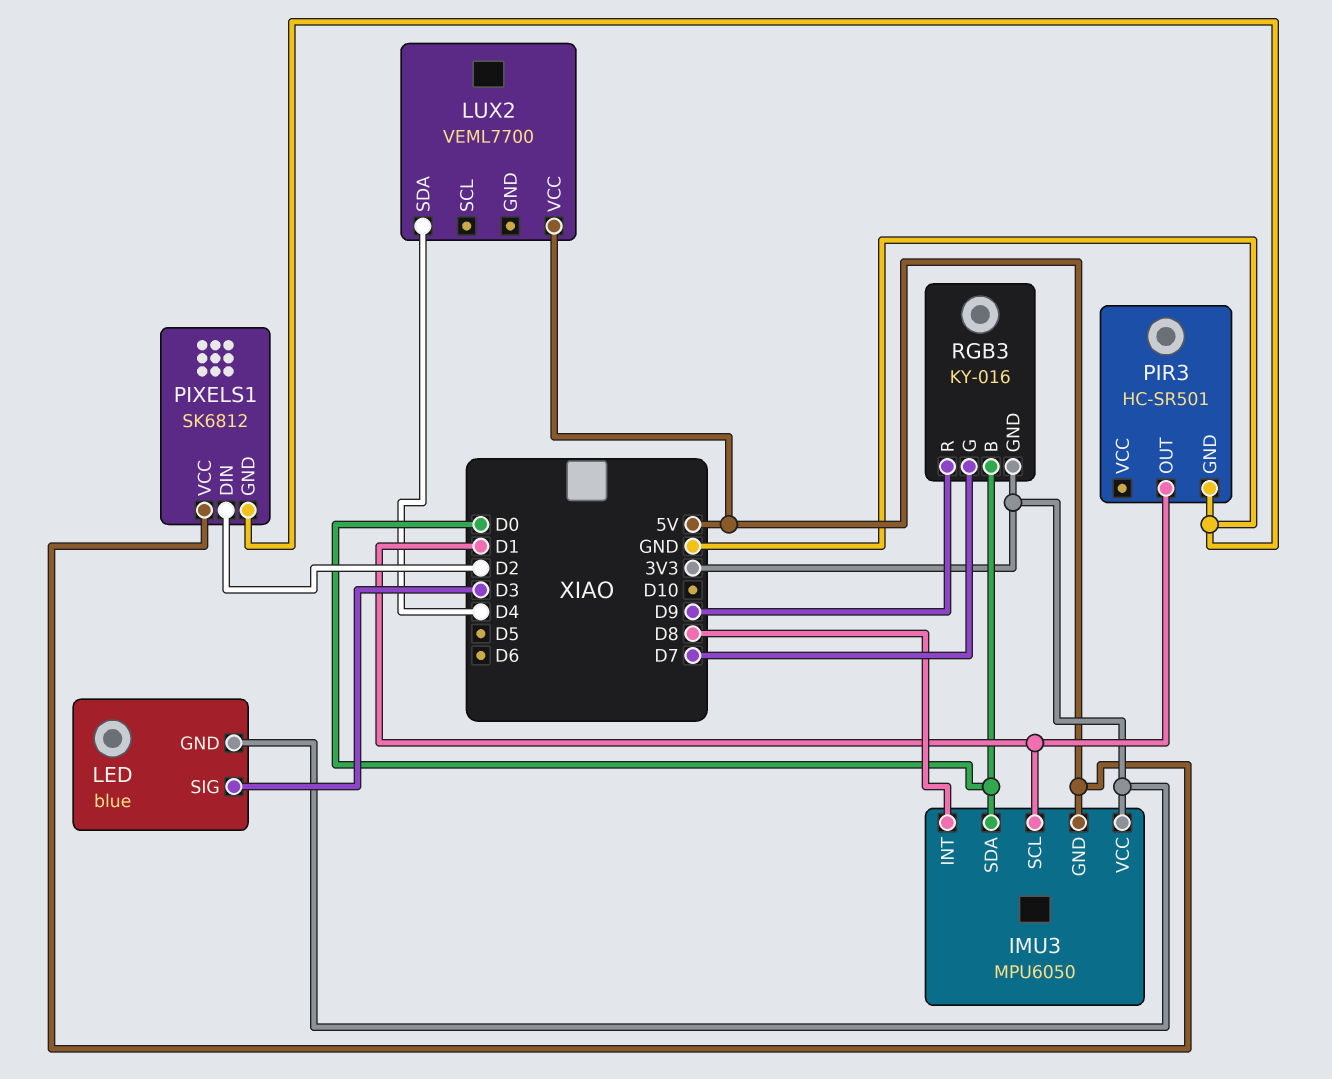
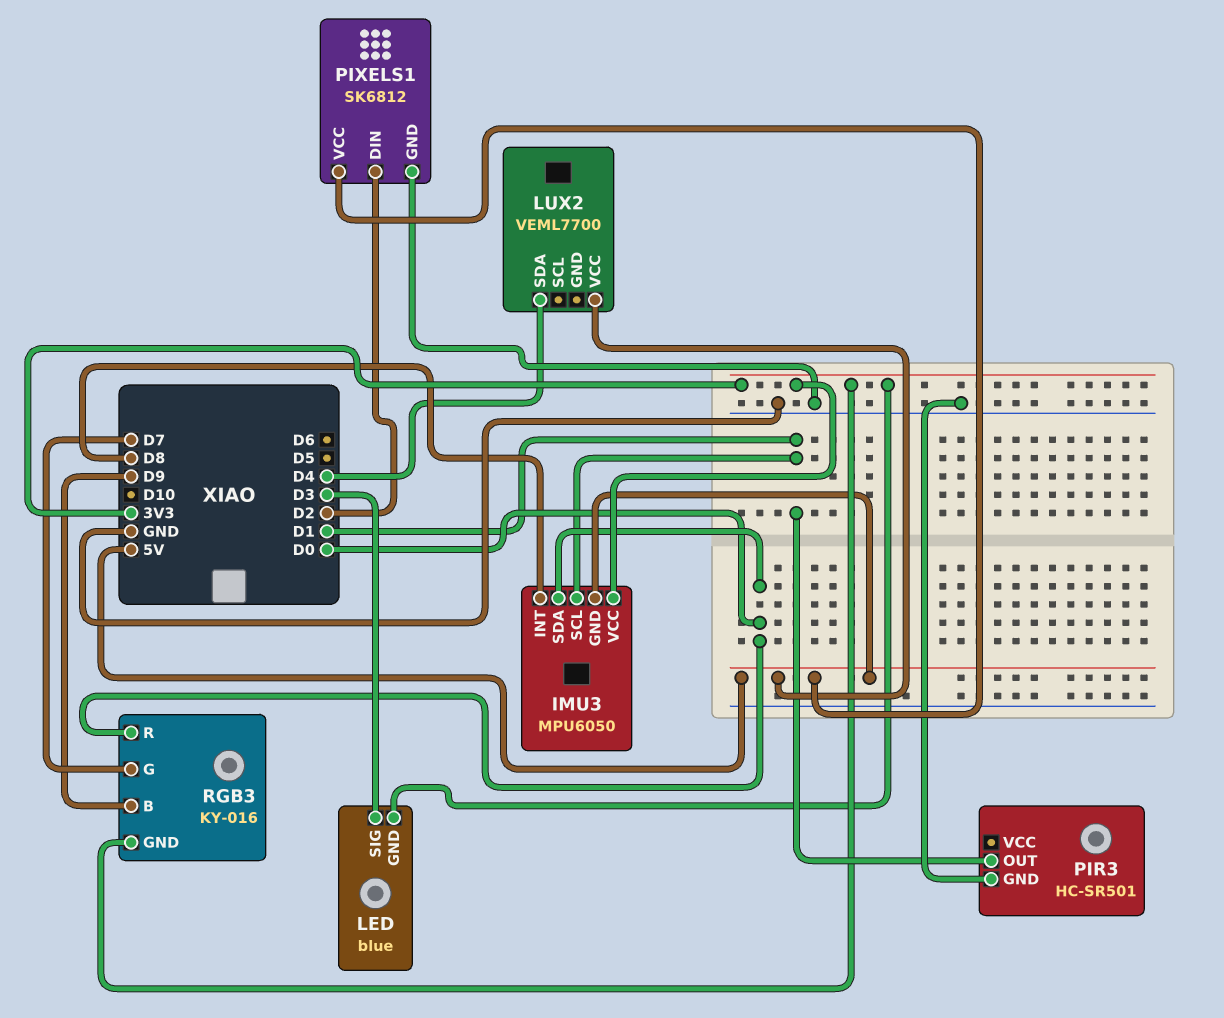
RGB3 pin B: D0 -> D9
RGB3 pin R: D9 -> D0

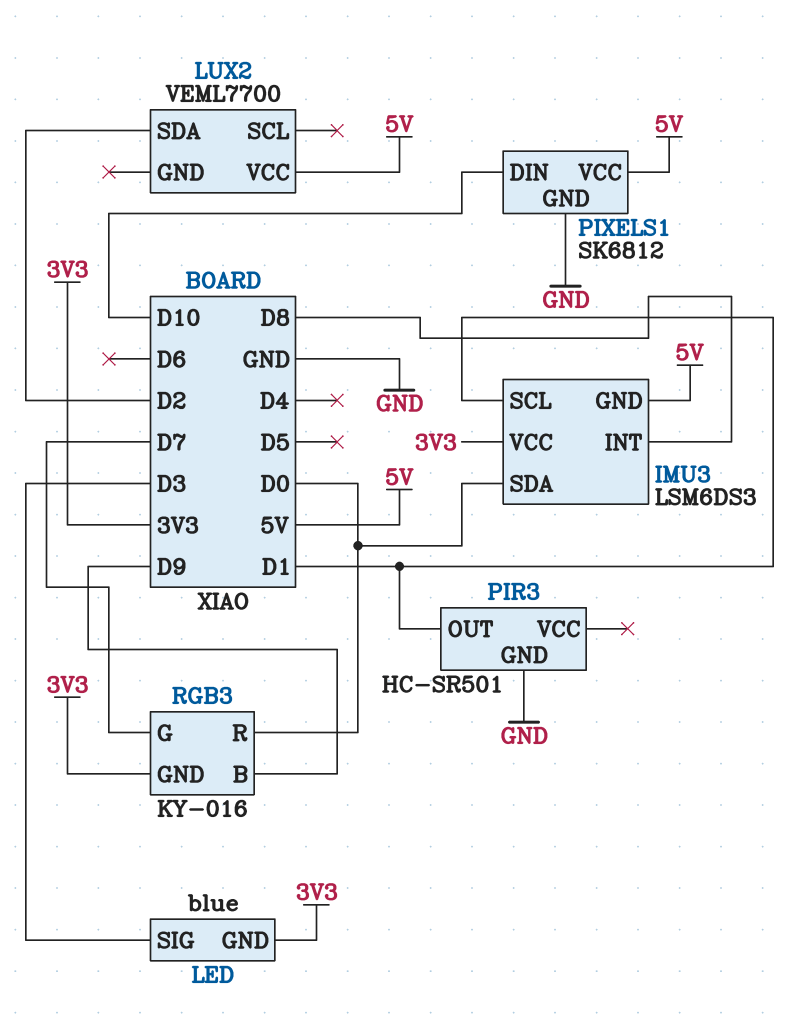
IMU3: MPU6050 -> LSM6DS3
LUX2 pin SDA: D4 -> D2
PIXELS1 pin DIN: D2 -> D10

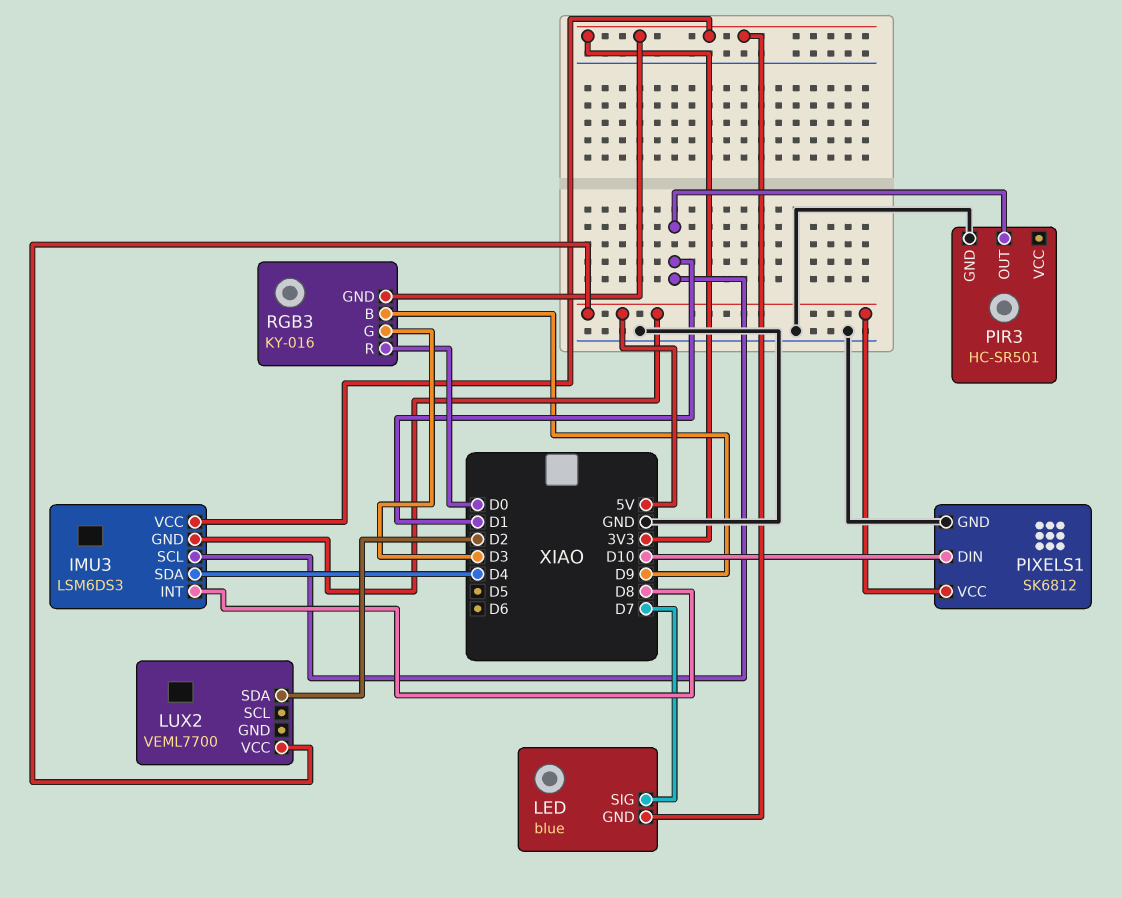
IMU3 pin SDA: D0 -> D4
LED pin SIG: D3 -> D7
RGB3 pin G: D7 -> D3

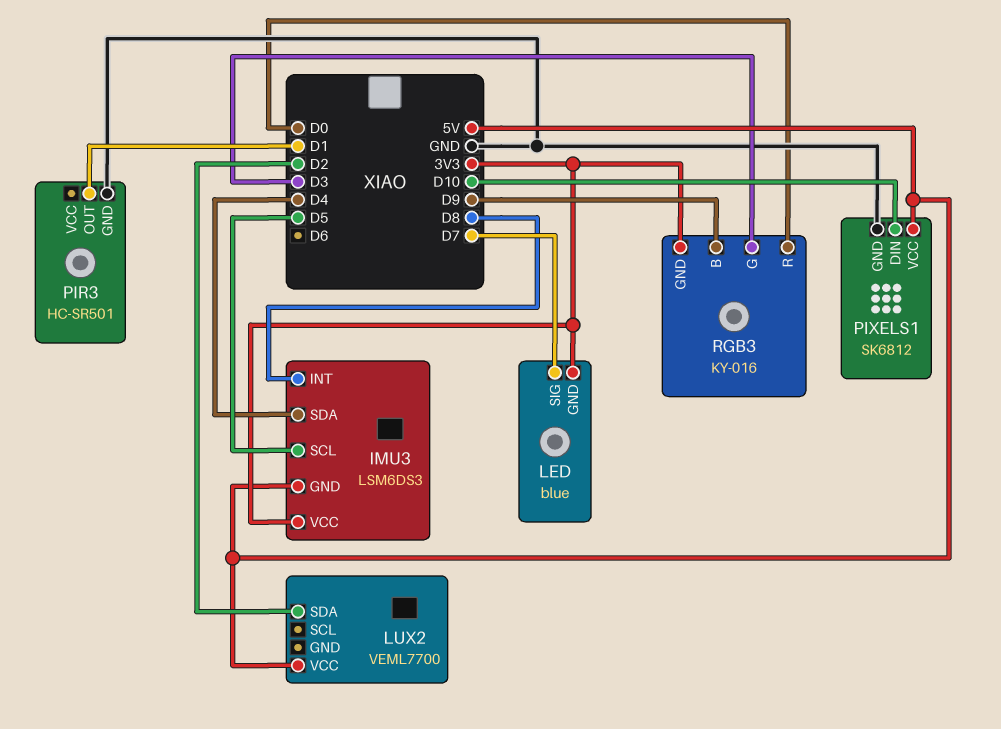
IMU3 pin SCL: D1 -> D5

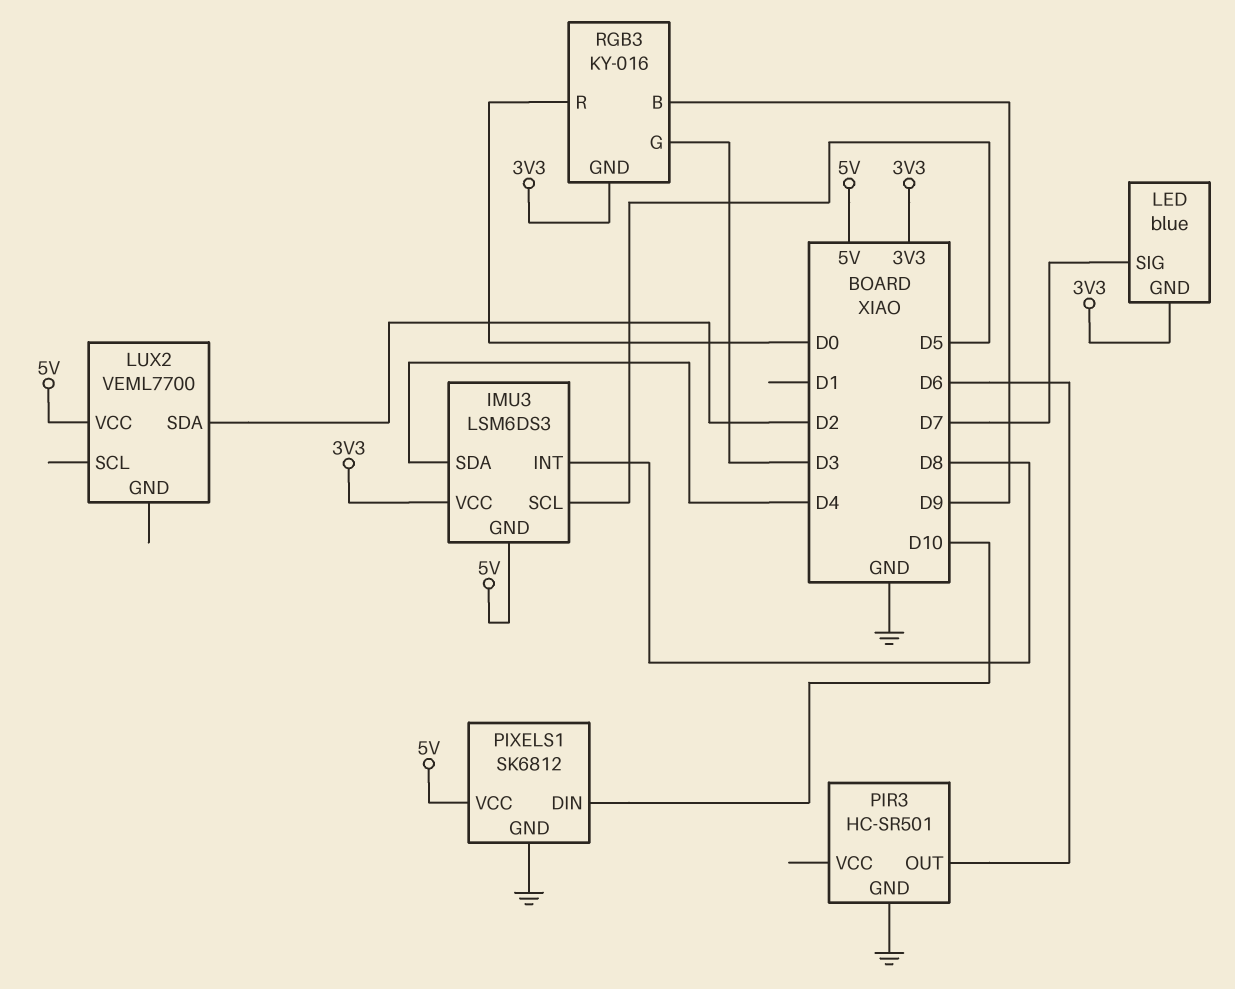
PIR3 pin OUT: D1 -> D6

